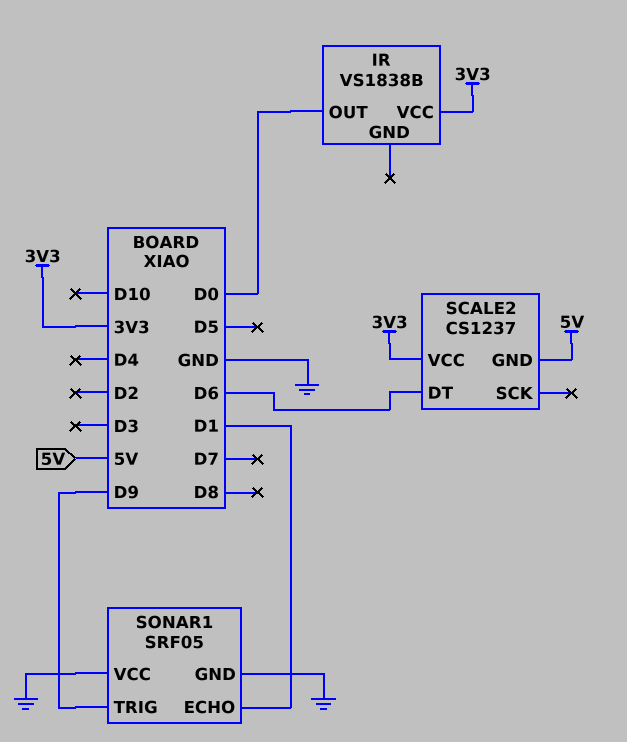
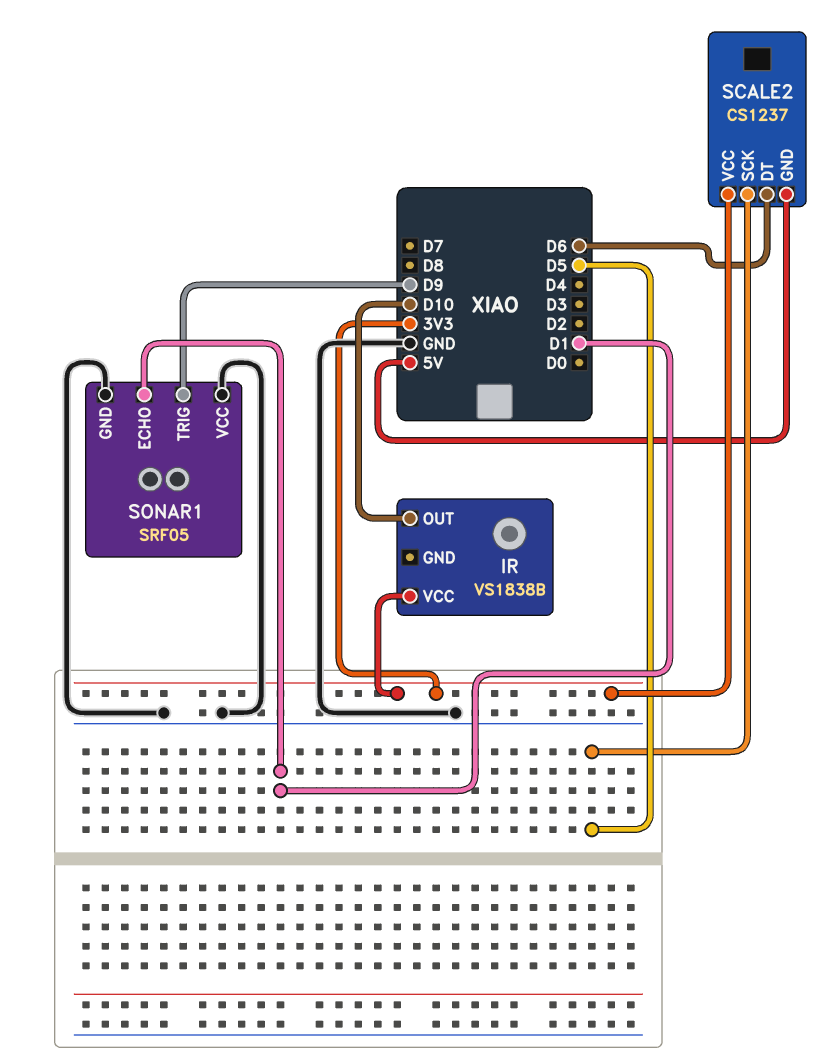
IR pin OUT: D0 -> D10
SCALE2 pin SCK: none -> D5

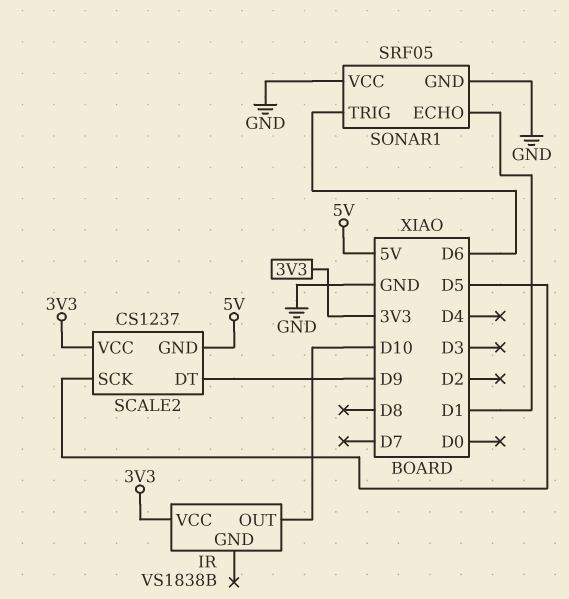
SCALE2 pin DT: D6 -> D9
SONAR1 pin TRIG: D9 -> D6

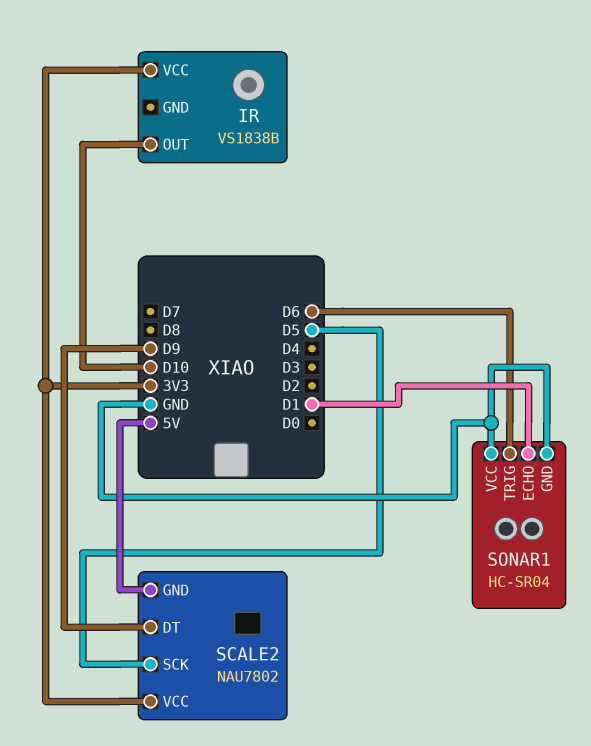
SCALE2: CS1237 -> NAU7802
SONAR1: SRF05 -> HC-SR04

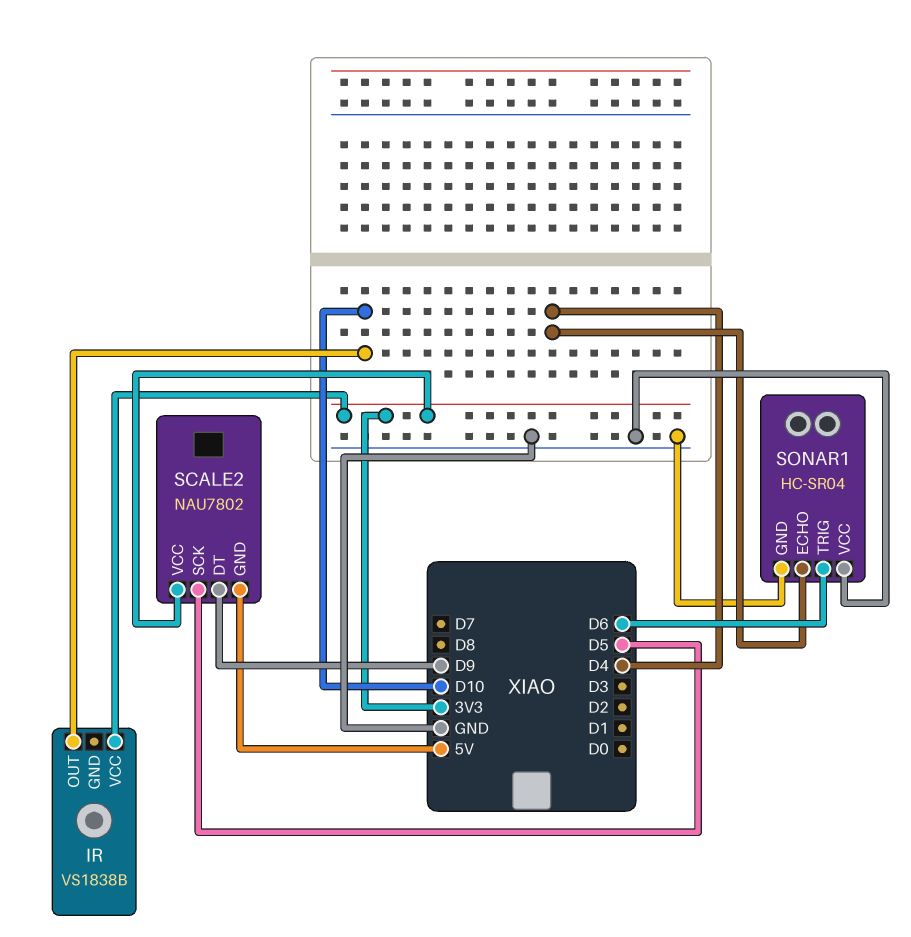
SONAR1 pin ECHO: D1 -> D4

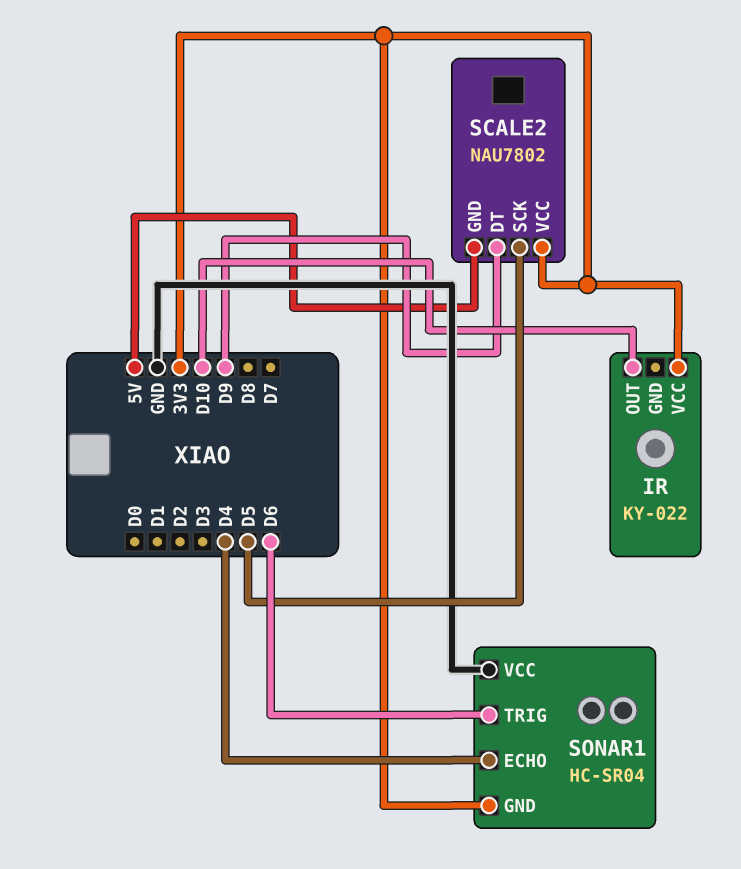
IR: VS1838B -> KY-022
SONAR1 pin GND: GND -> 3V3

